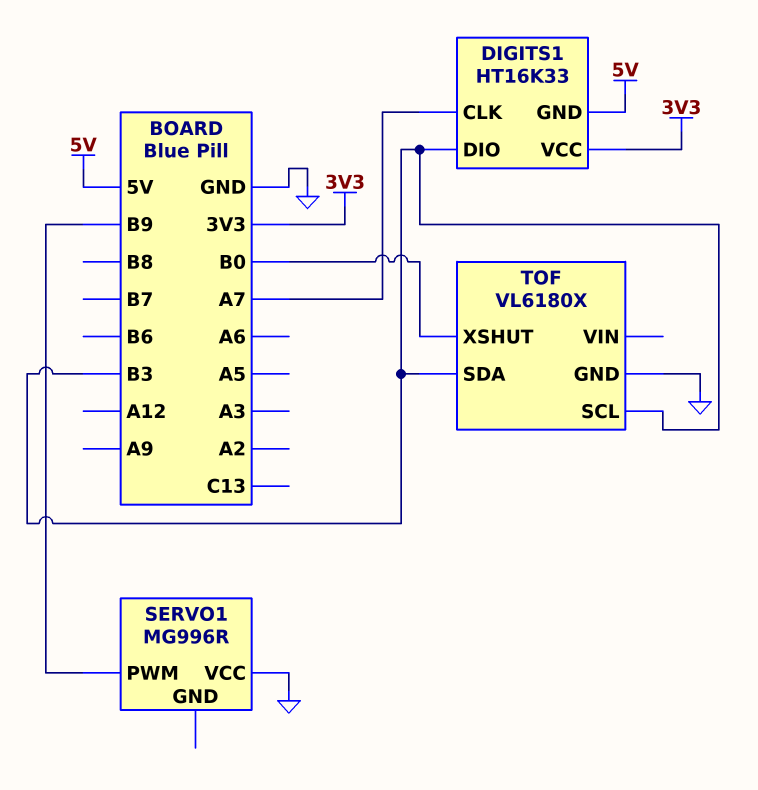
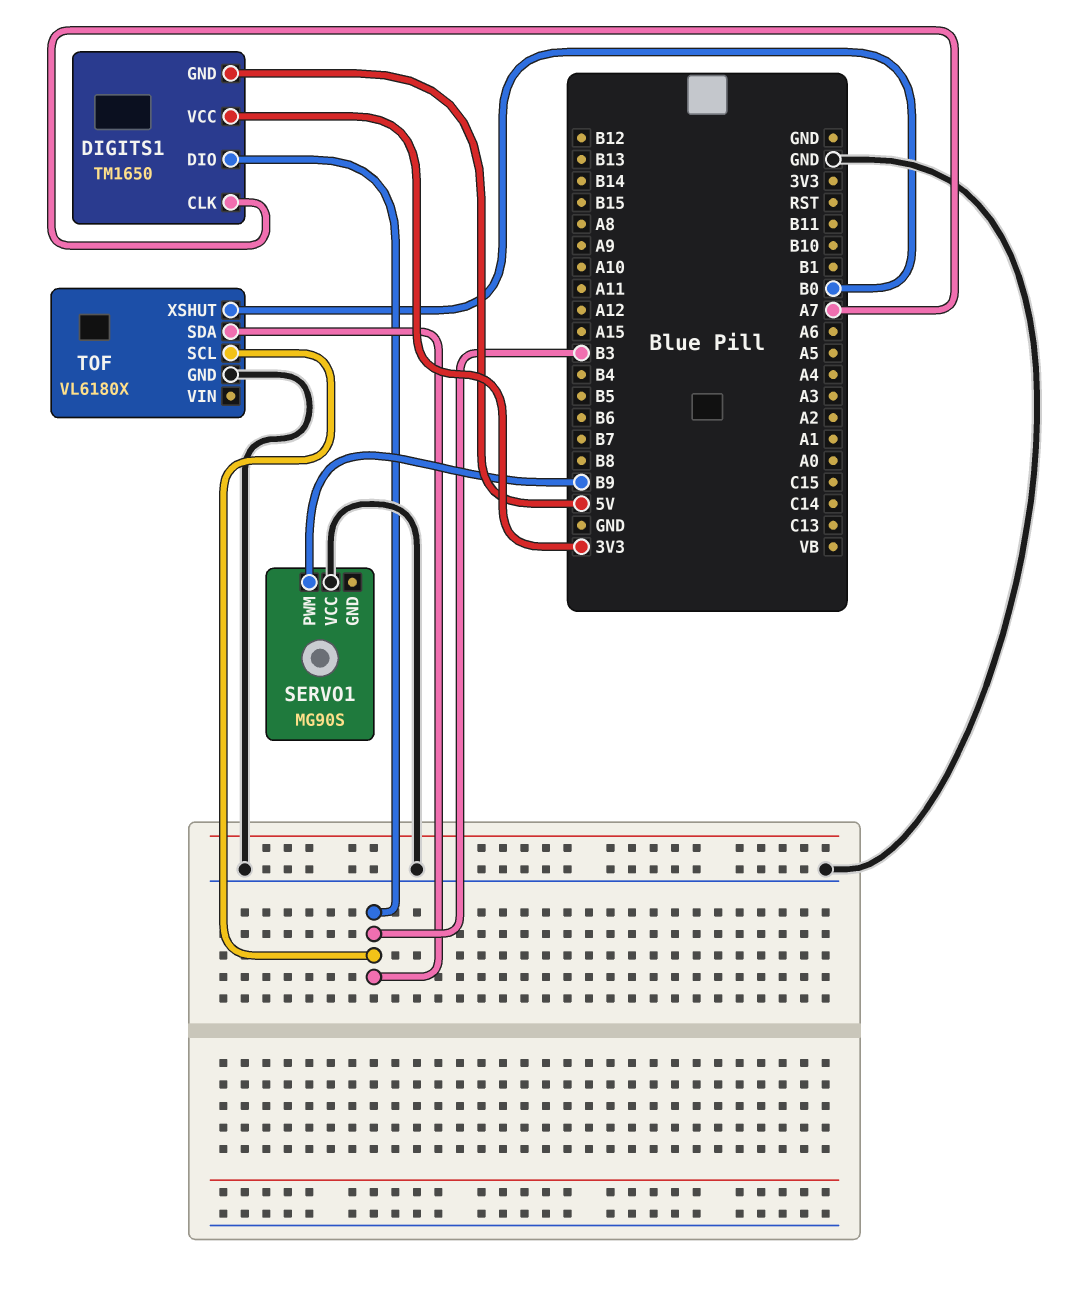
DIGITS1: HT16K33 -> TM1650
SERVO1: MG996R -> MG90S

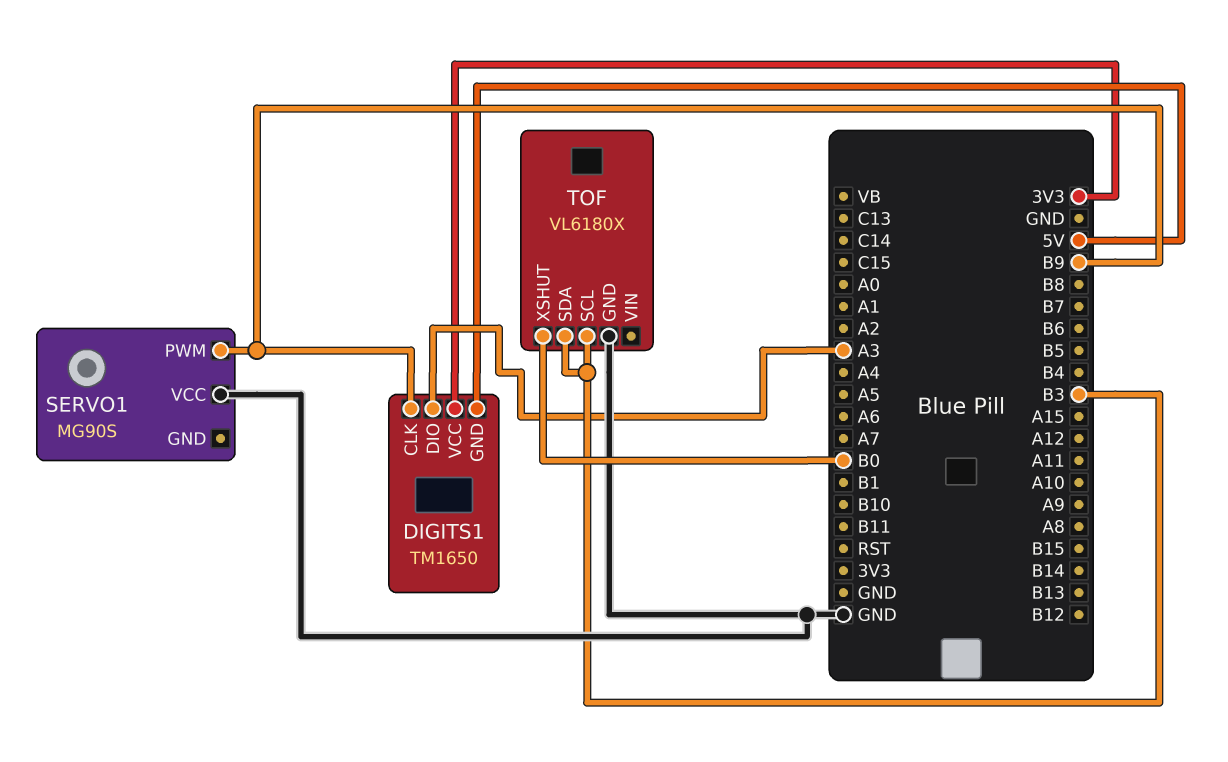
DIGITS1 pin CLK: A7 -> B9
DIGITS1 pin DIO: B3 -> A3

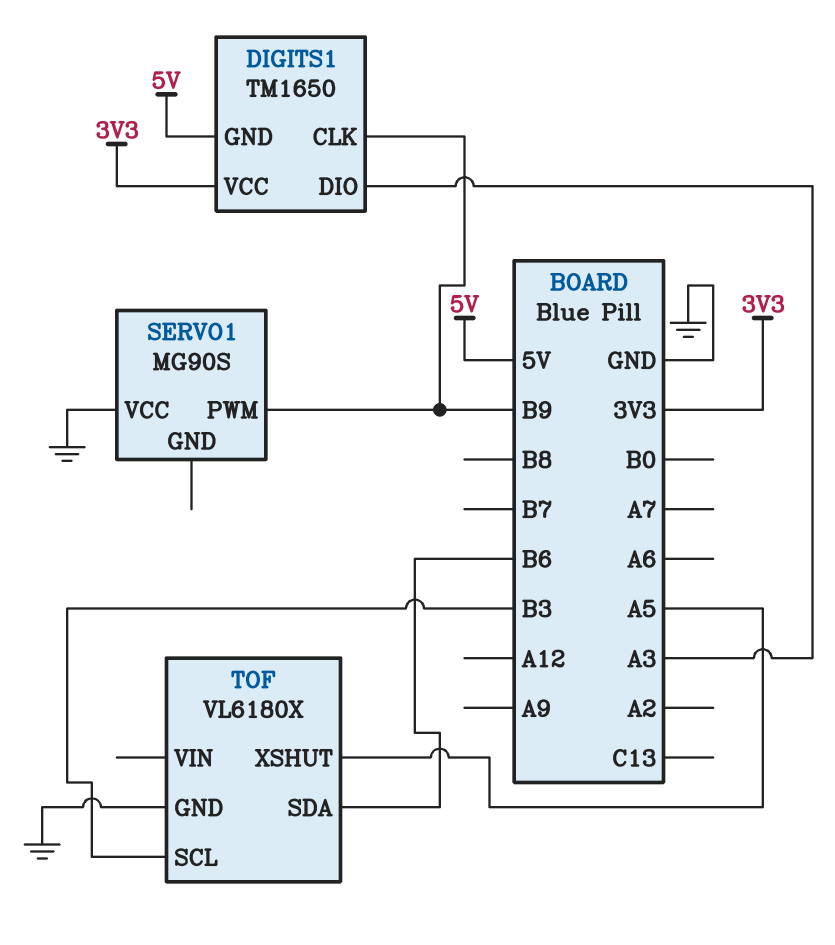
TOF pin SDA: B3 -> B6
TOF pin XSHUT: B0 -> A5

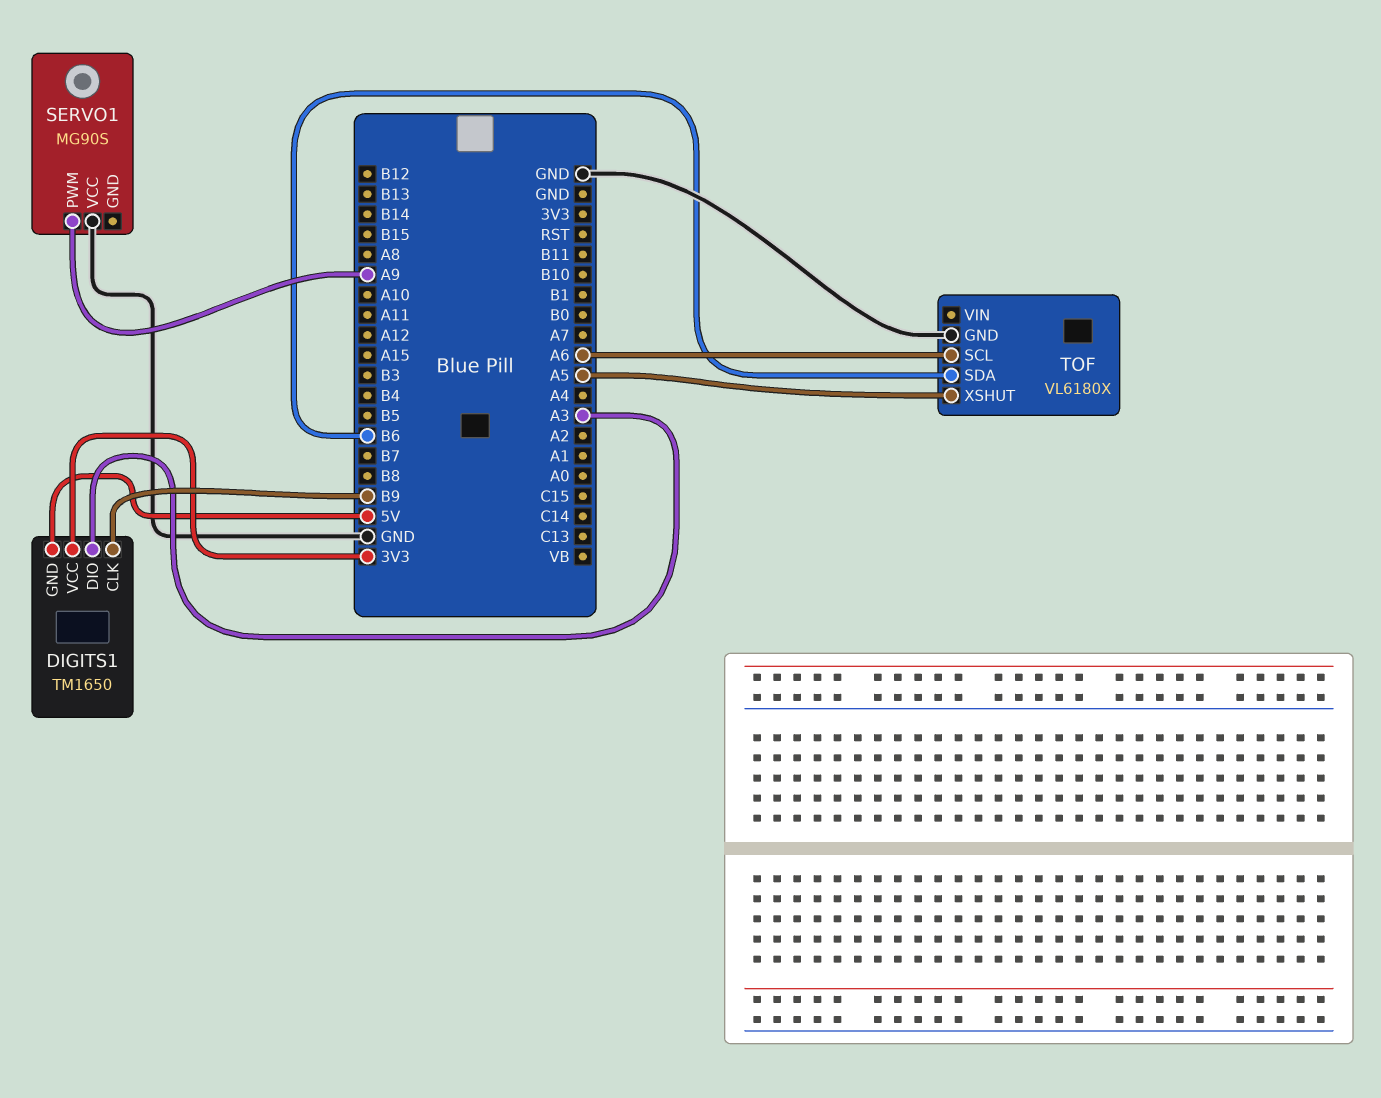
SERVO1 pin PWM: B9 -> A9
TOF pin SCL: B3 -> A6

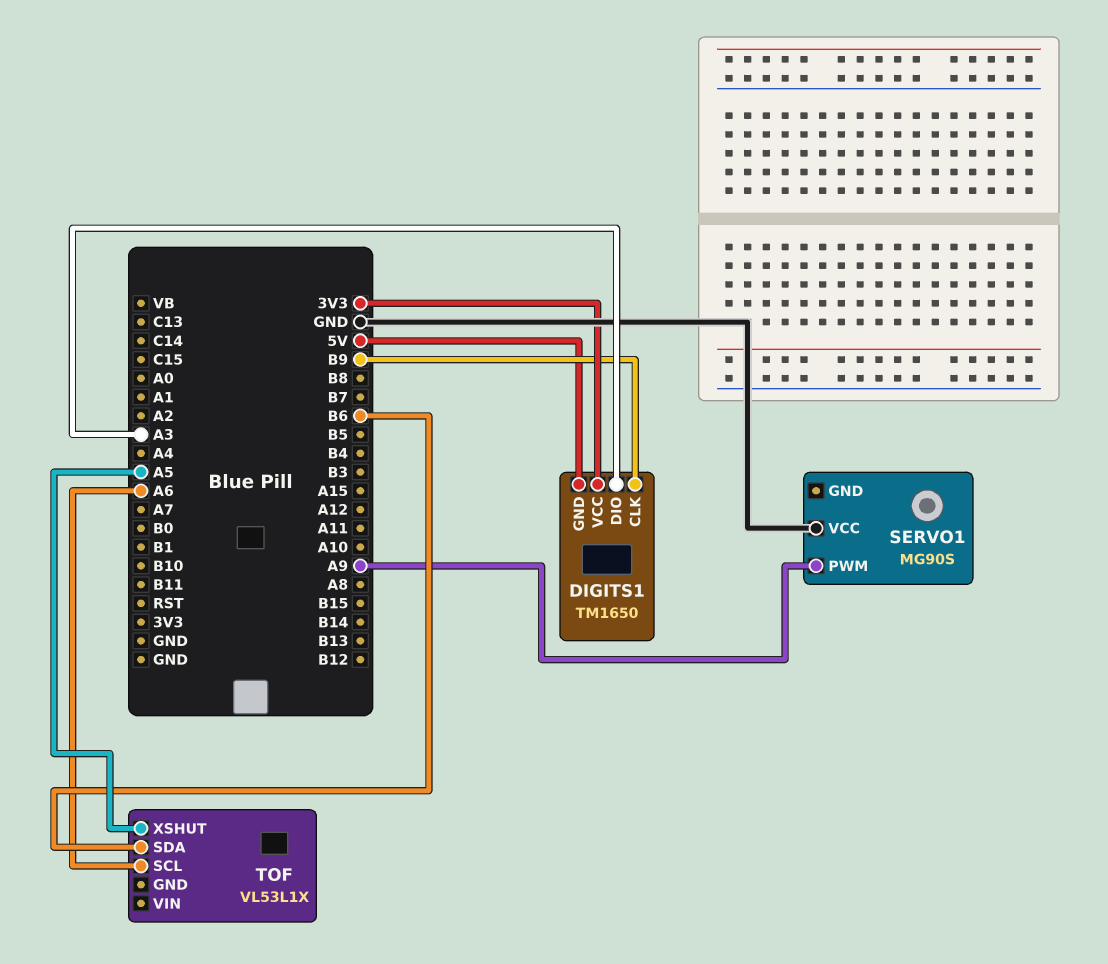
TOF: VL6180X -> VL53L1X
TOF pin GND: GND -> none

